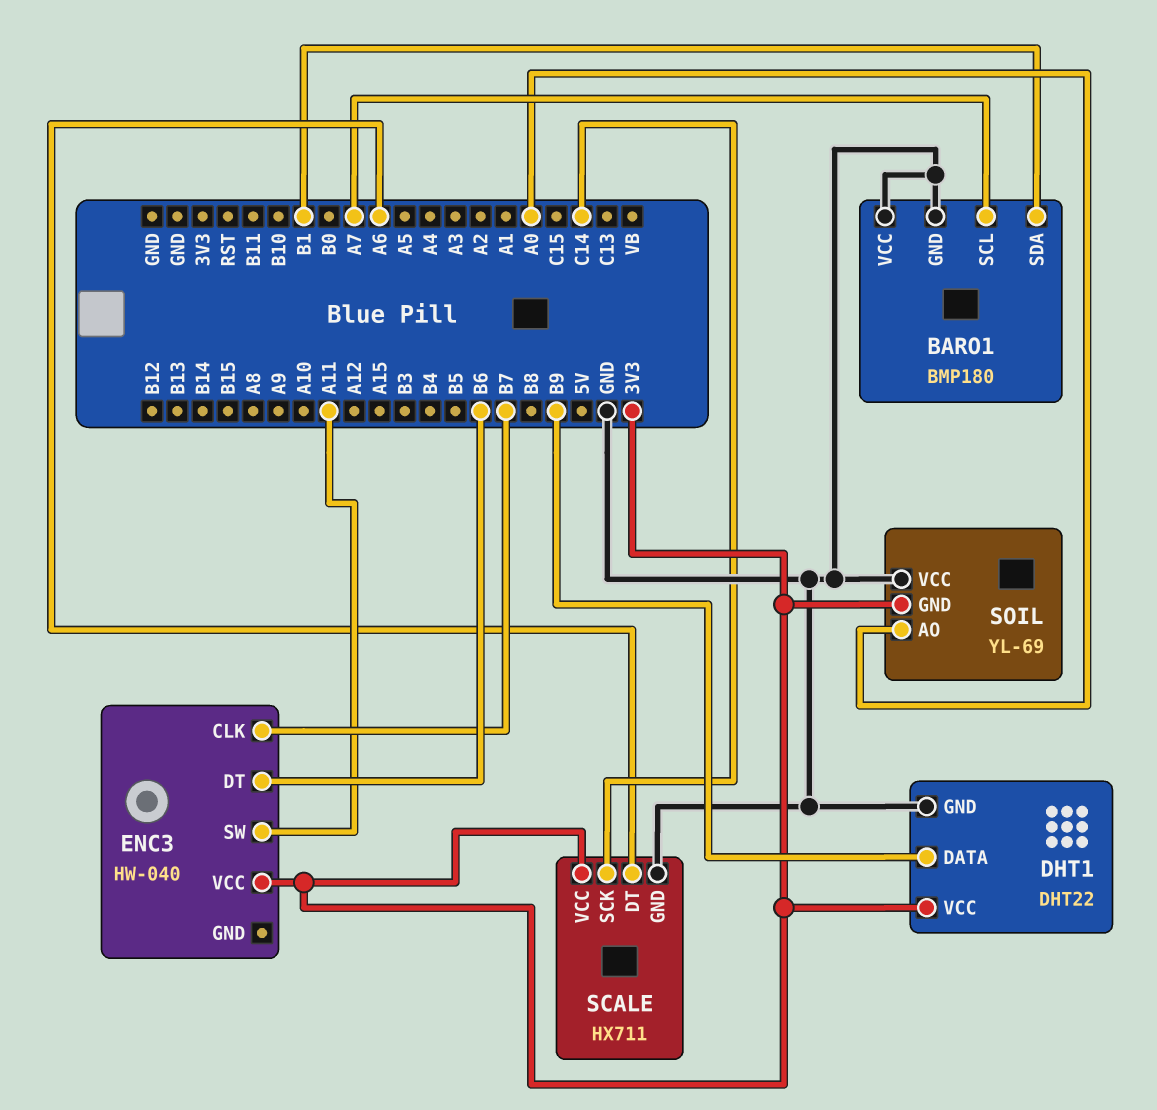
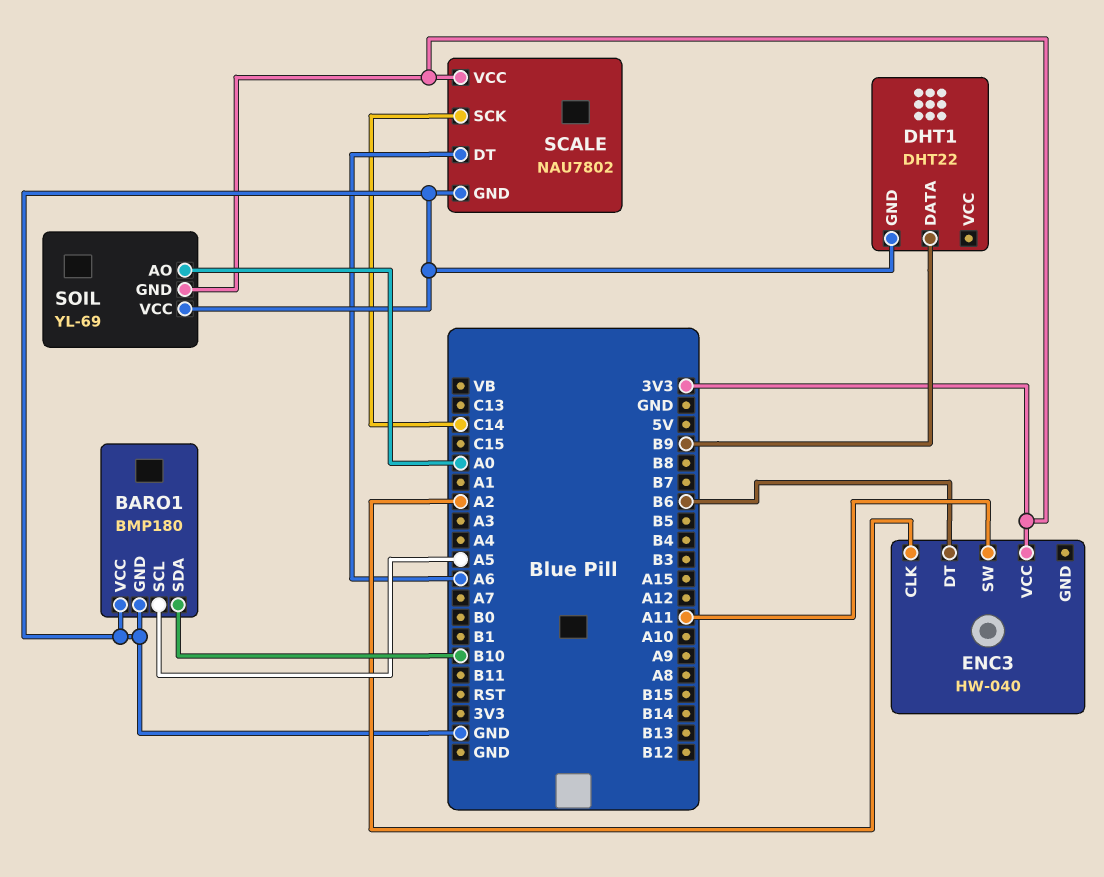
BARO1 pin SCL: A7 -> A5
BARO1 pin SDA: B1 -> B10
DHT1 pin VCC: 3V3 -> none
ENC3 pin CLK: B7 -> A2
SCALE: HX711 -> NAU7802

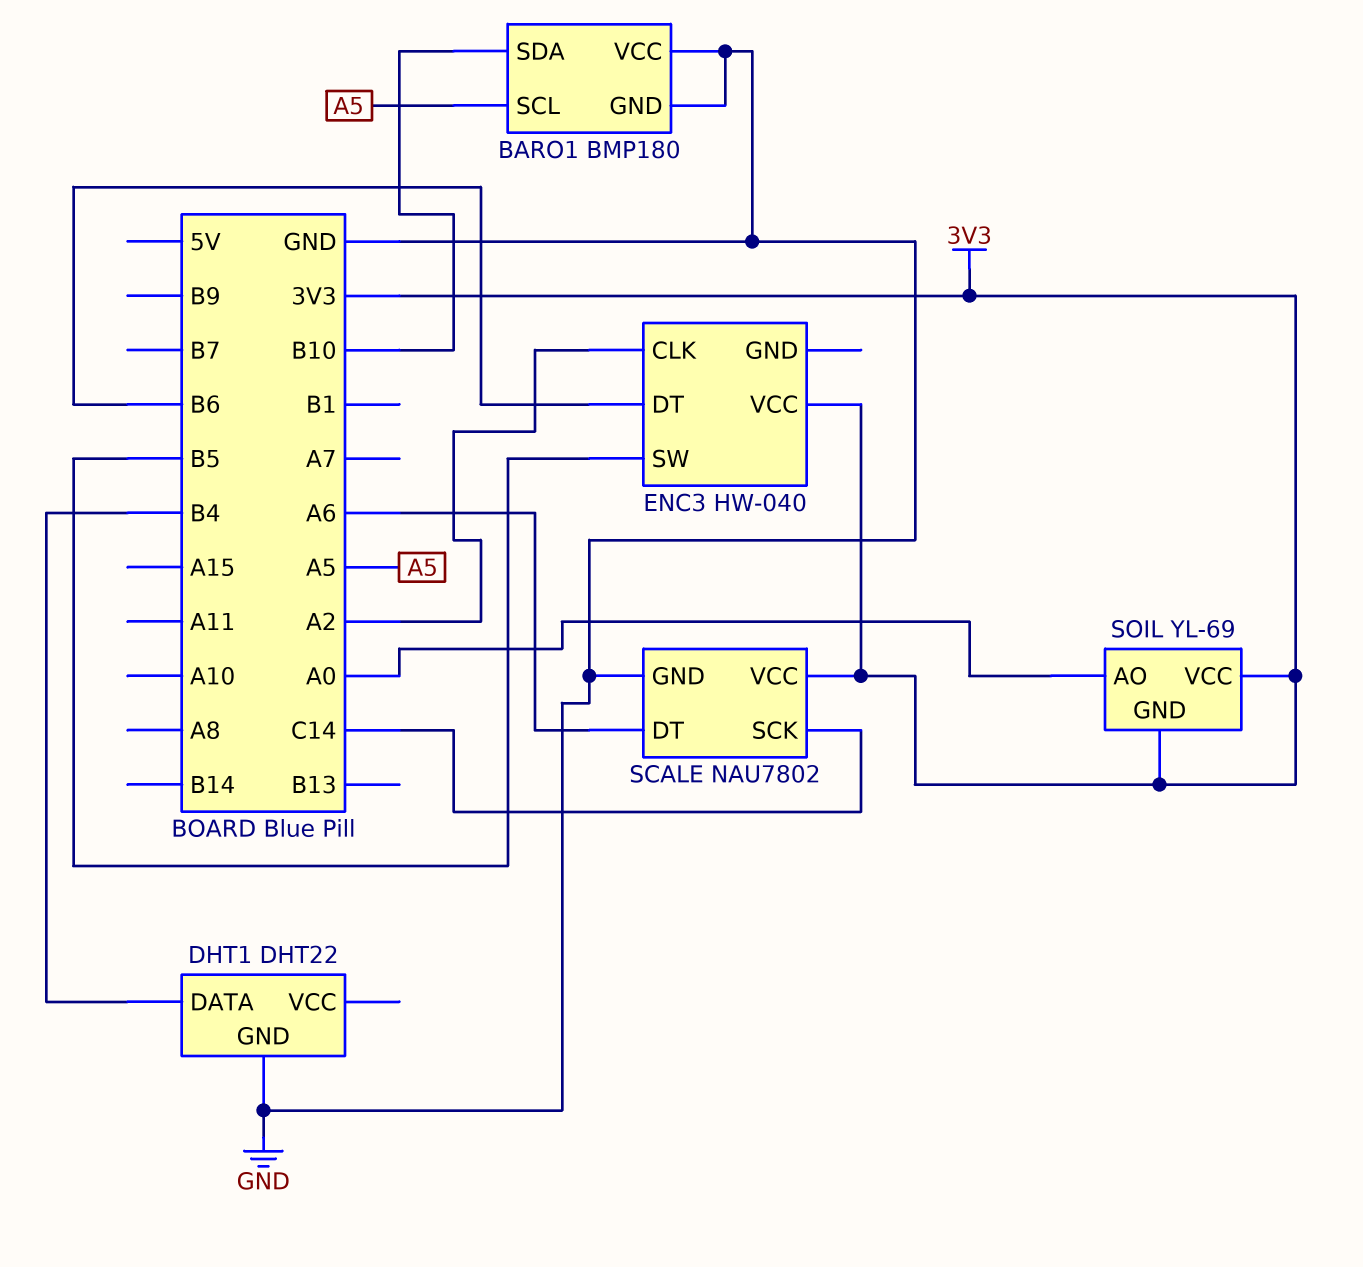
DHT1 pin DATA: B9 -> B4
ENC3 pin SW: A11 -> B5
SOIL pin VCC: GND -> 3V3

